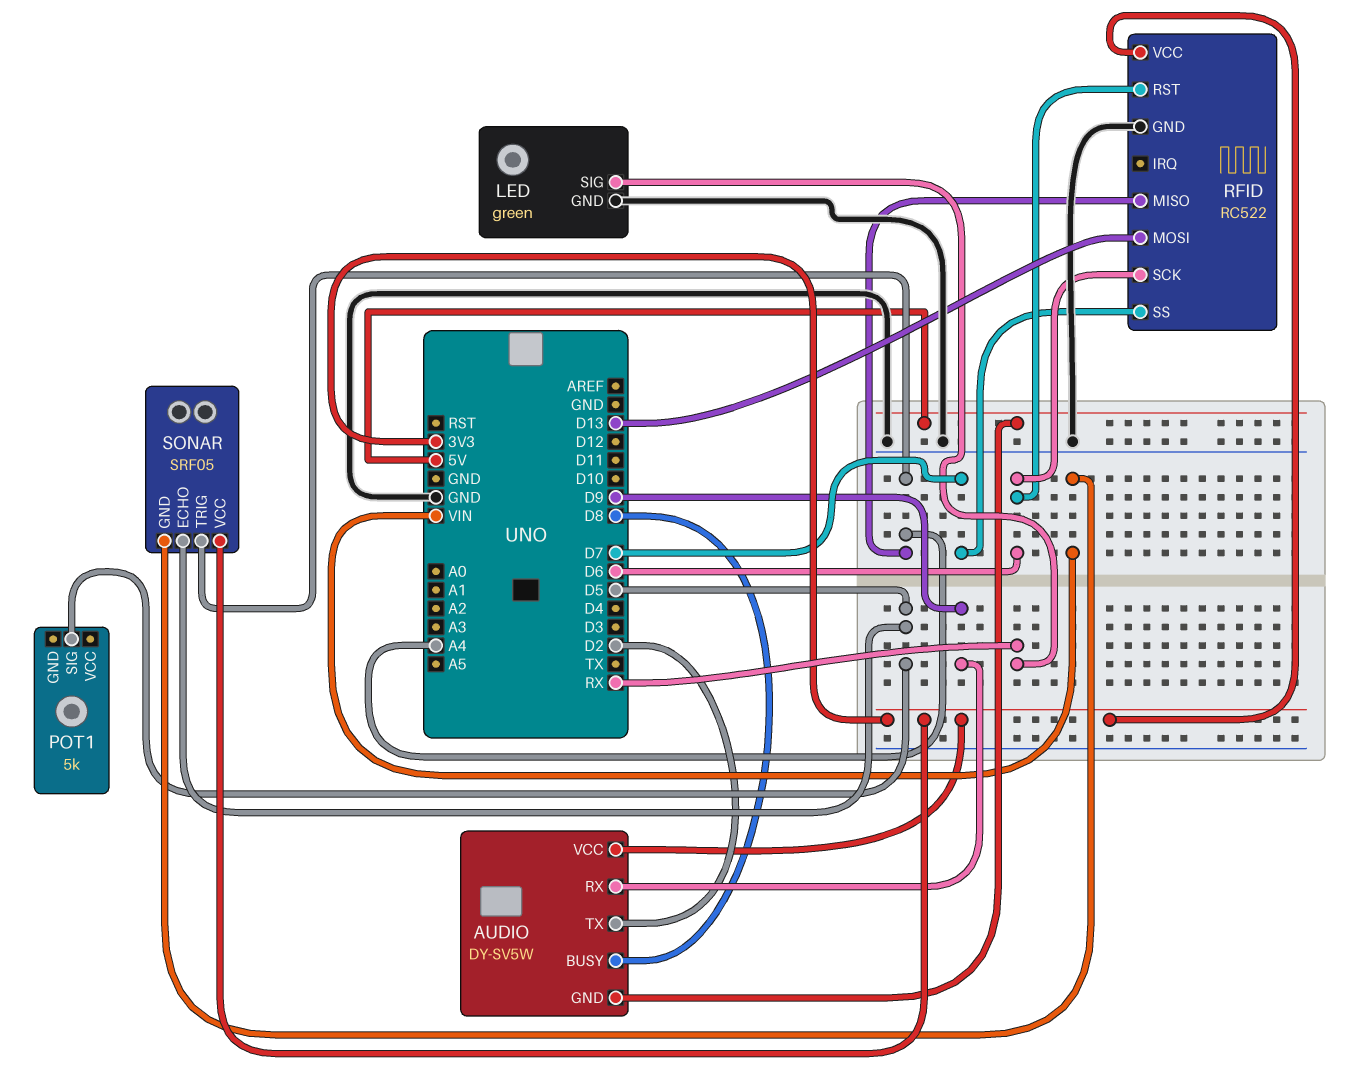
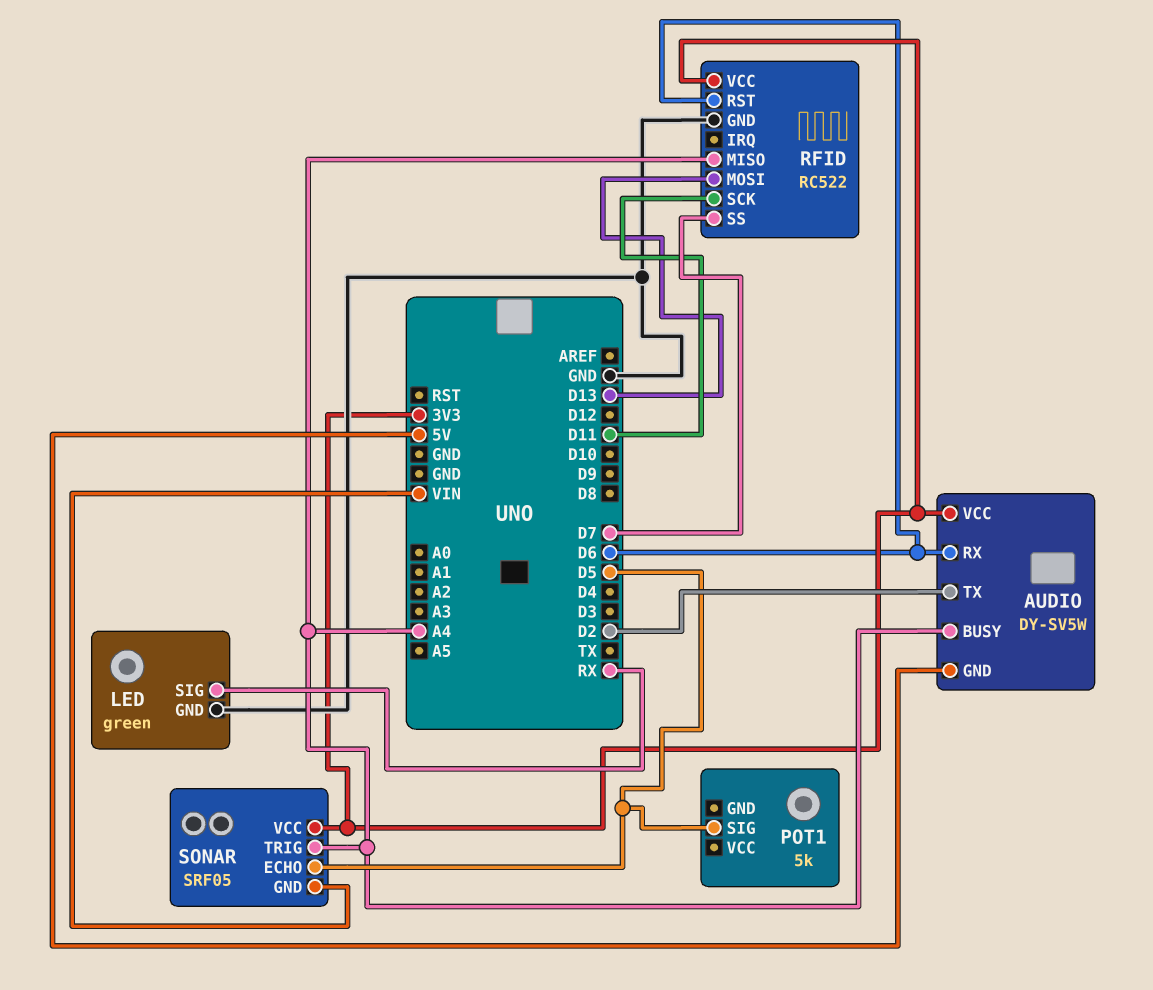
AUDIO pin BUSY: D8 -> A4
AUDIO pin RX: D9 -> D6
RFID pin SCK: D6 -> D11

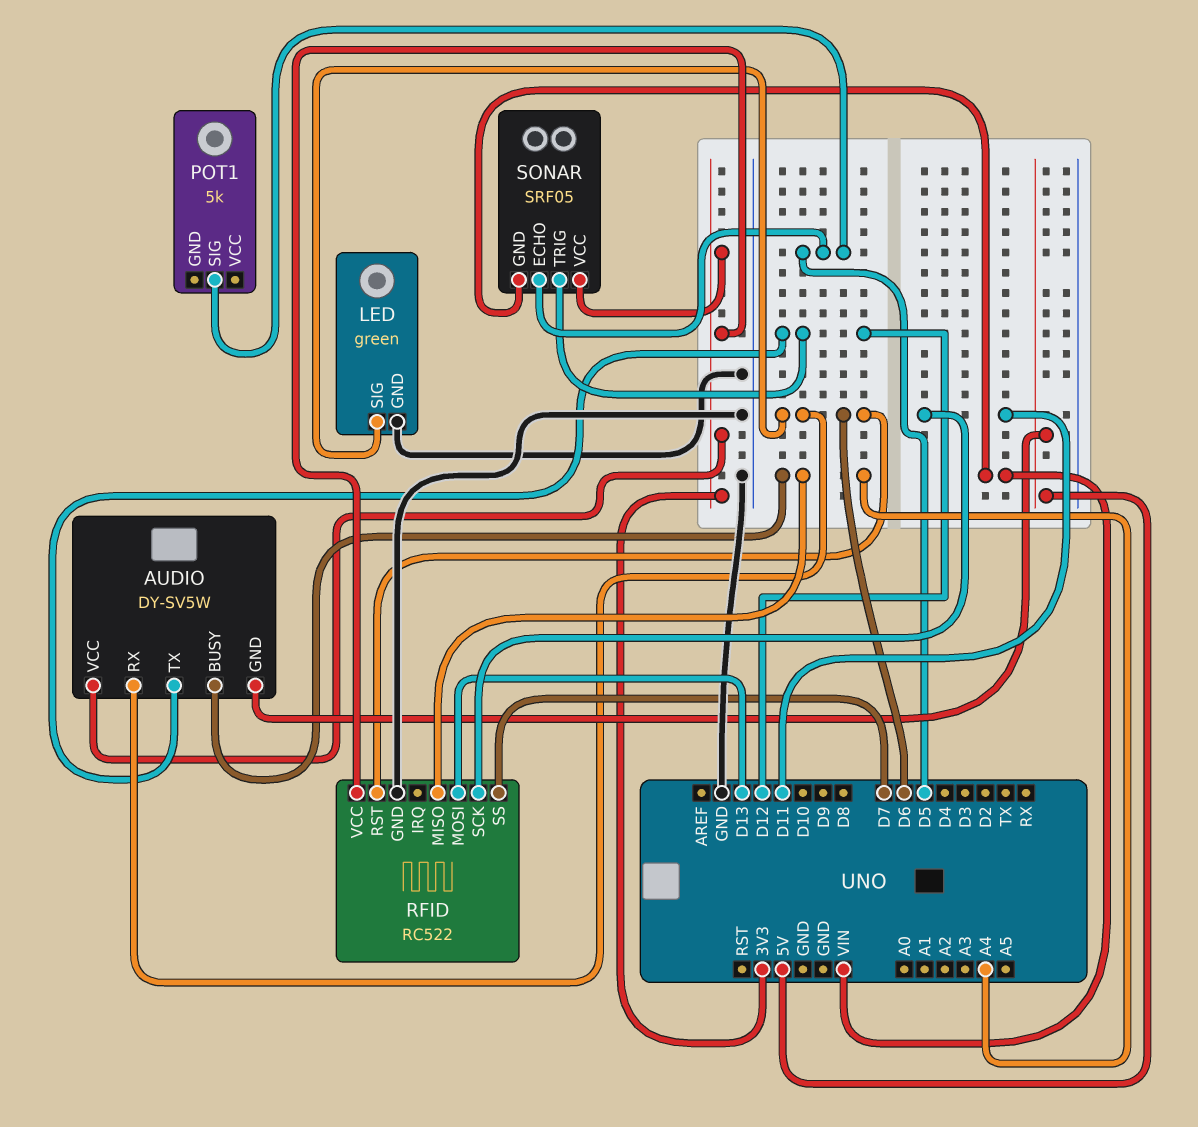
AUDIO pin TX: D2 -> D12
LED pin SIG: RX -> D6
SONAR pin TRIG: A4 -> D12

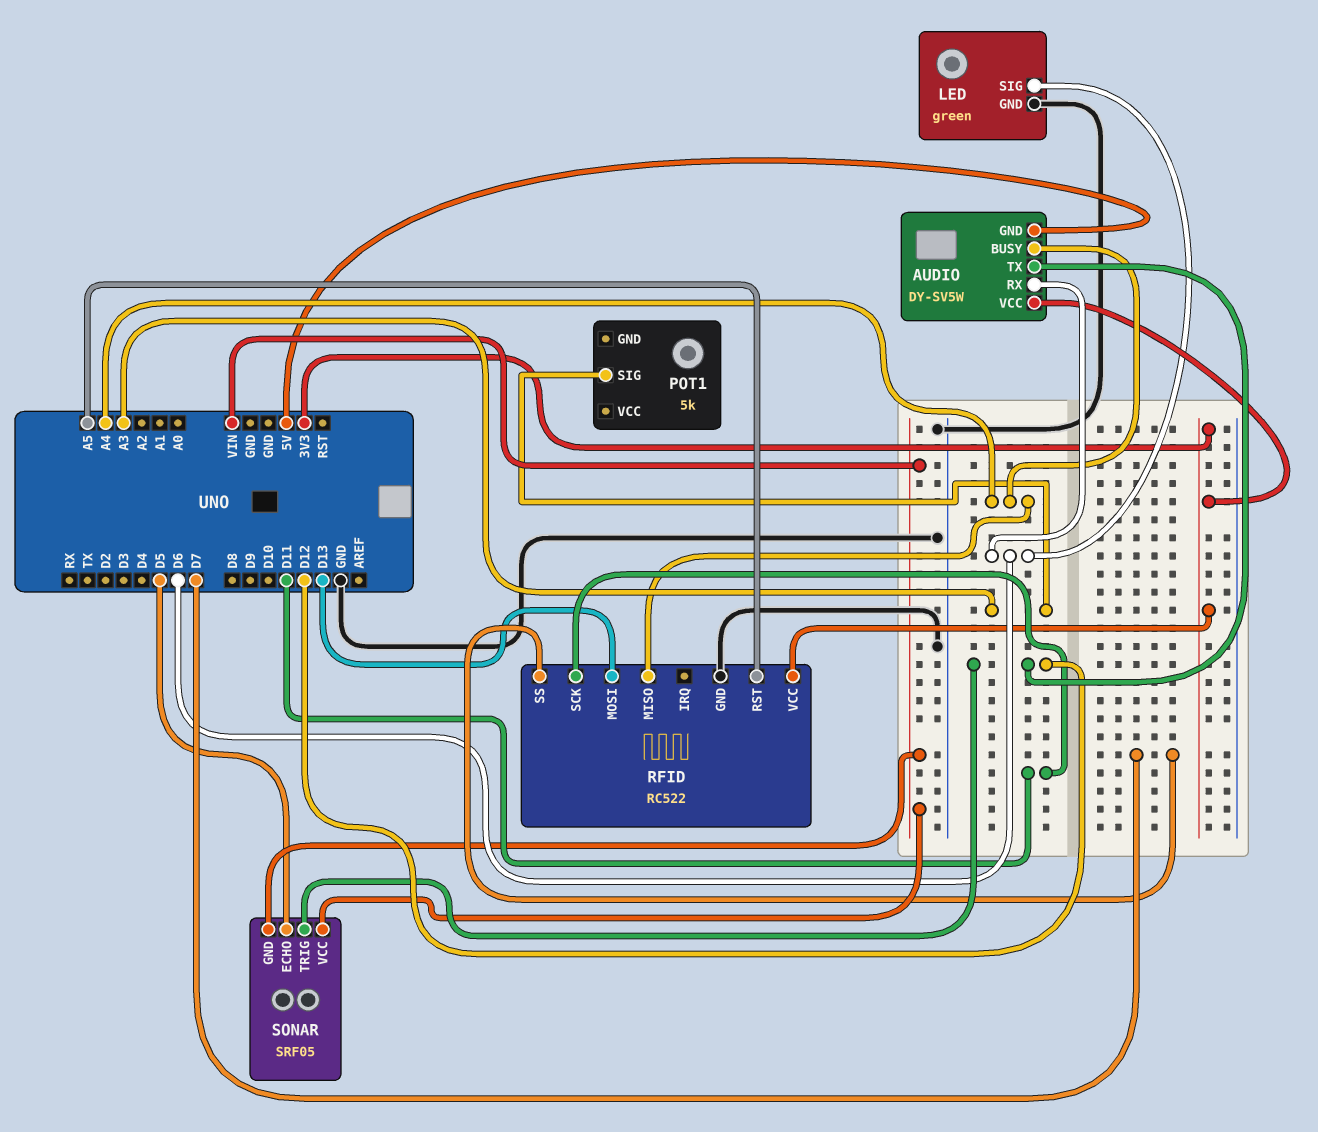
POT1 pin SIG: D5 -> A3
RFID pin RST: D6 -> A5
SONAR pin VCC: 3V3 -> VIN

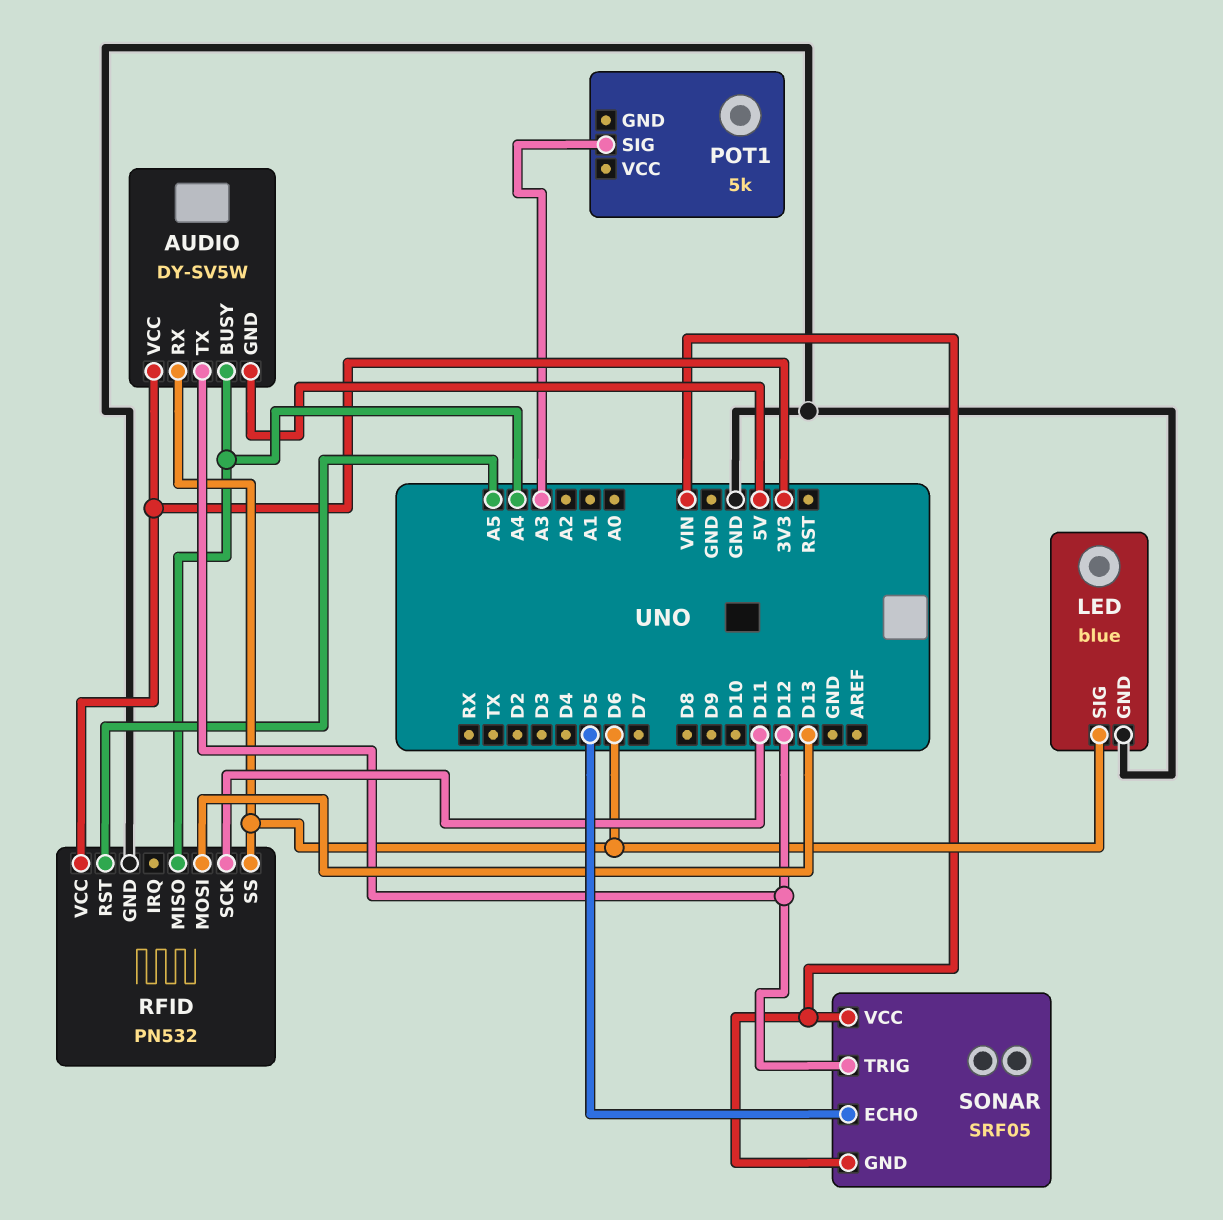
LED: green -> blue
RFID: RC522 -> PN532
RFID pin SS: D7 -> D6

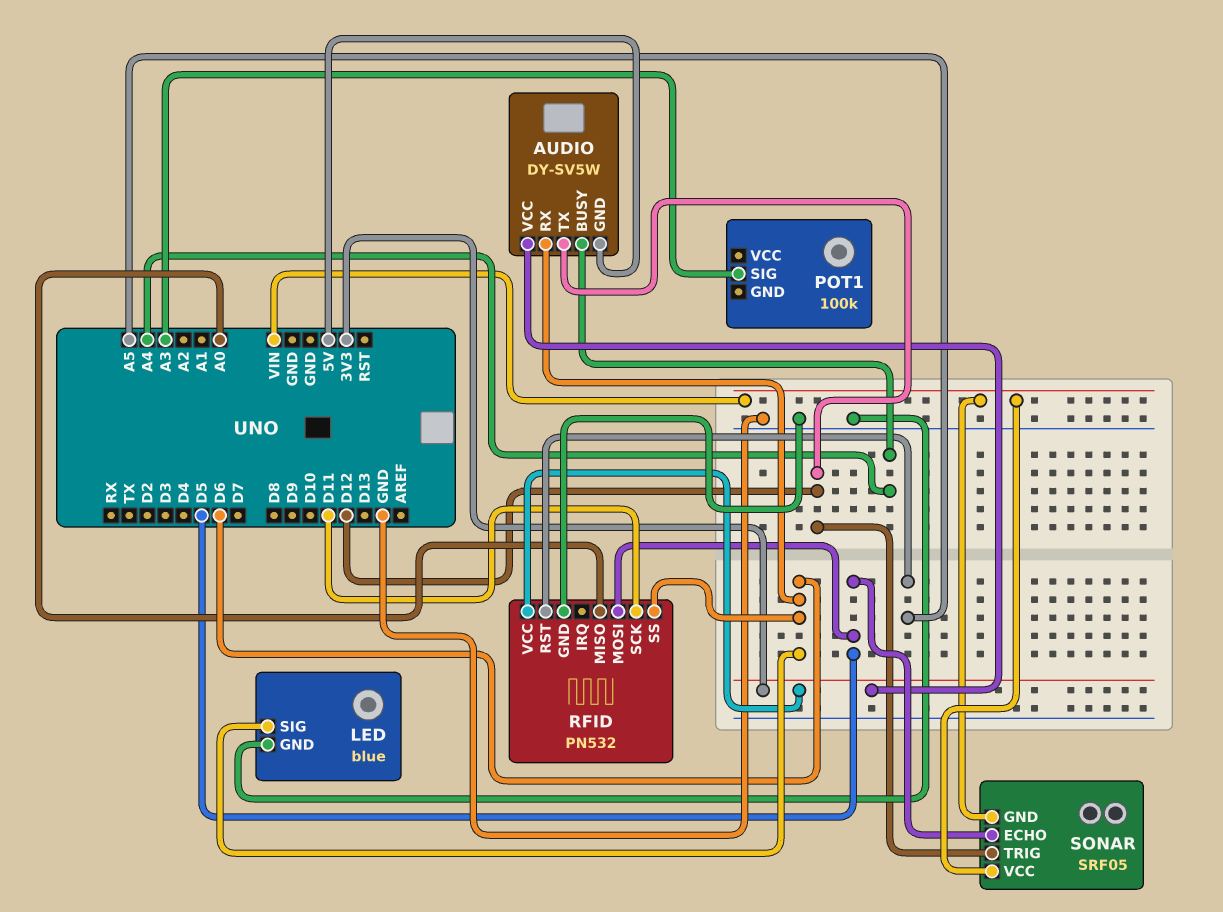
POT1: 5k -> 100k
RFID pin MISO: A4 -> A0
RFID pin MOSI: D13 -> D5

